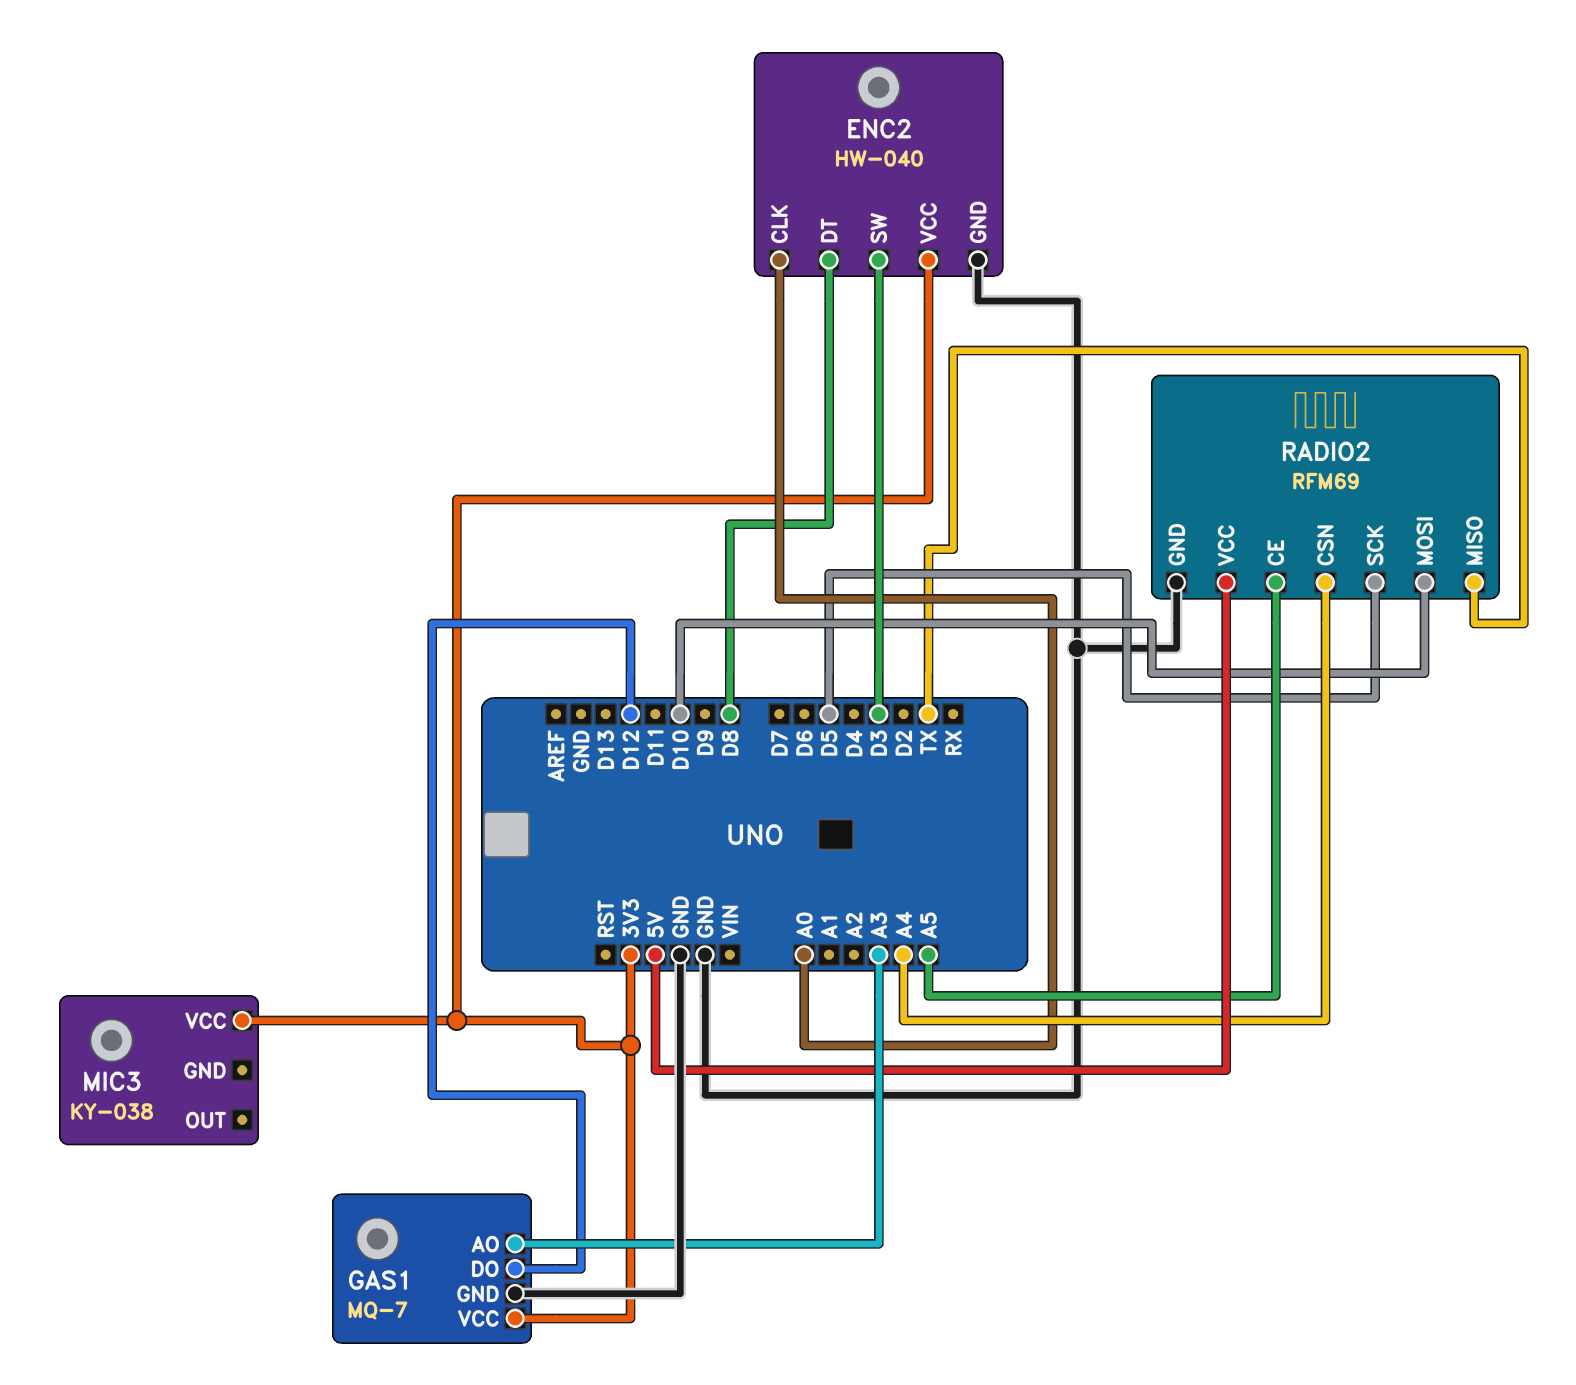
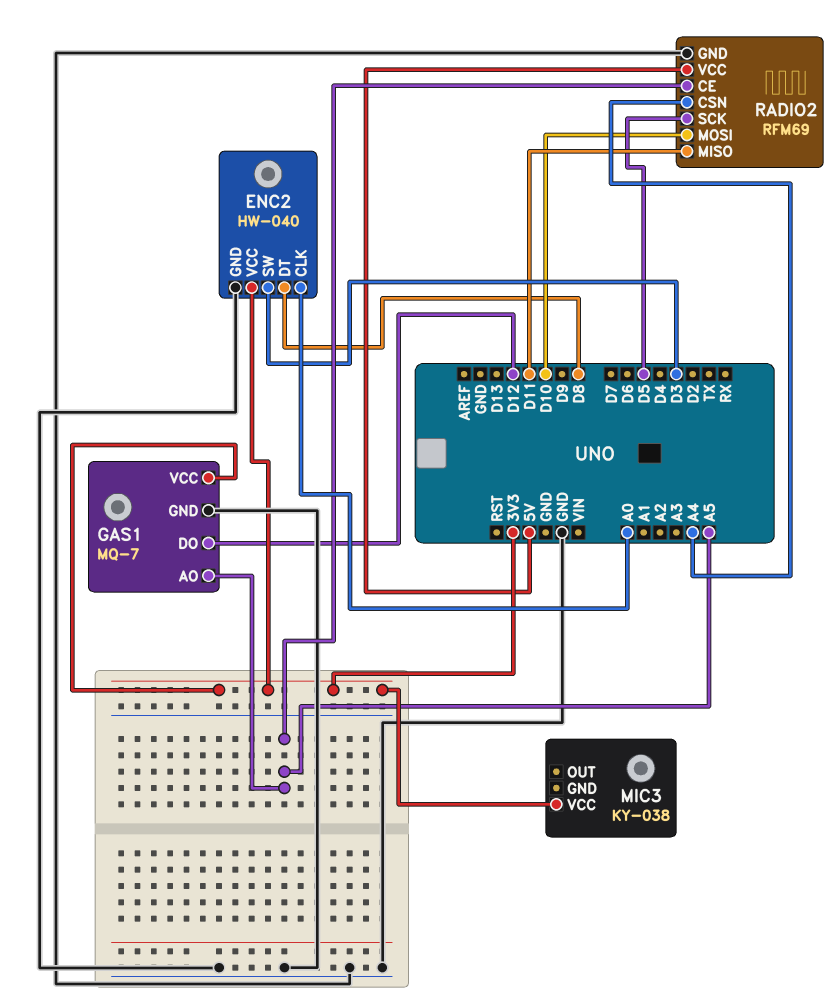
GAS1 pin AO: A3 -> A5
RADIO2 pin MISO: TX -> D11

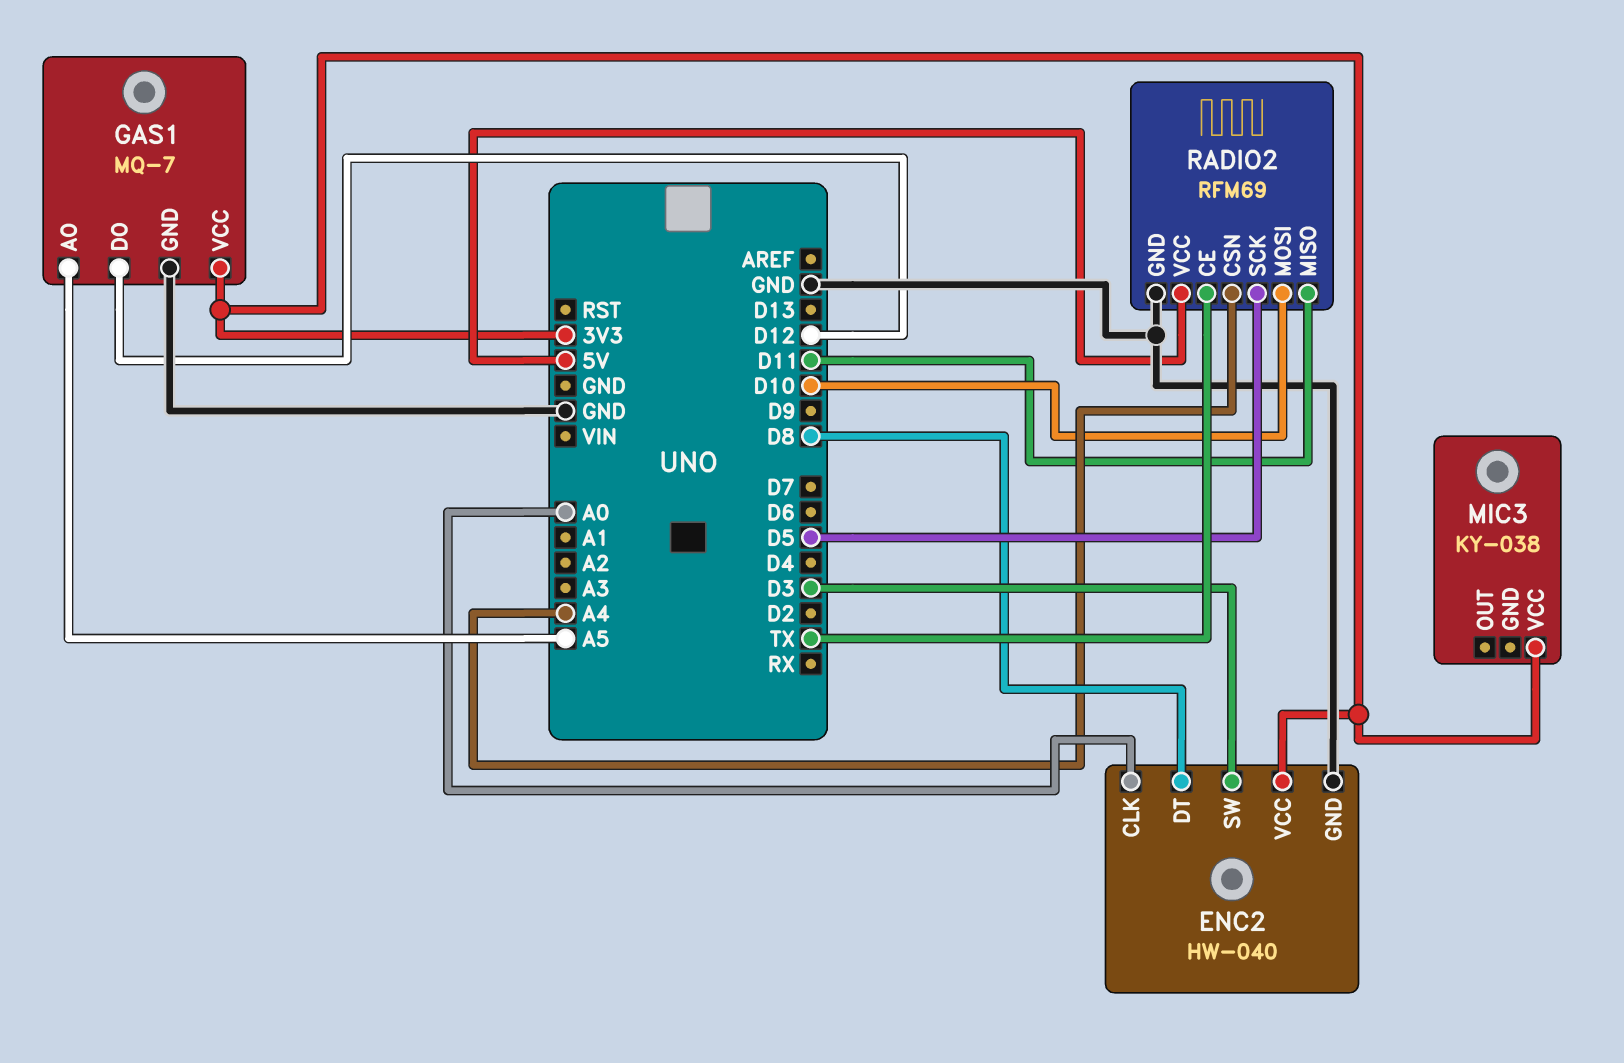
RADIO2 pin CE: A5 -> TX

